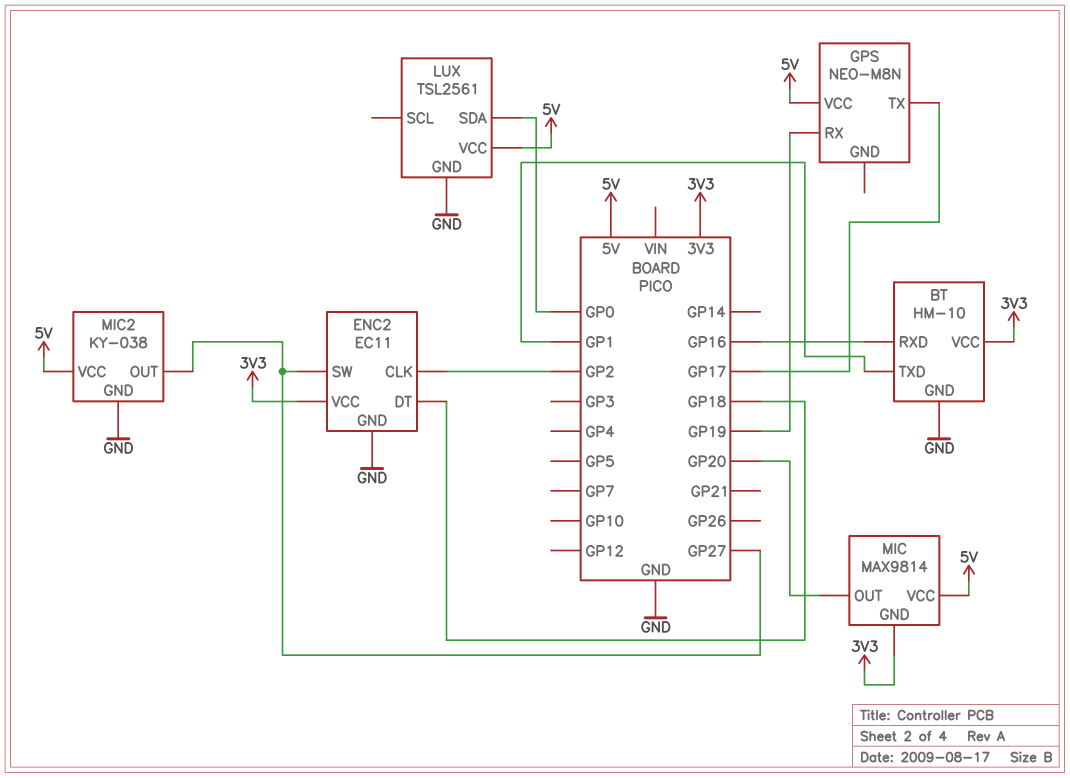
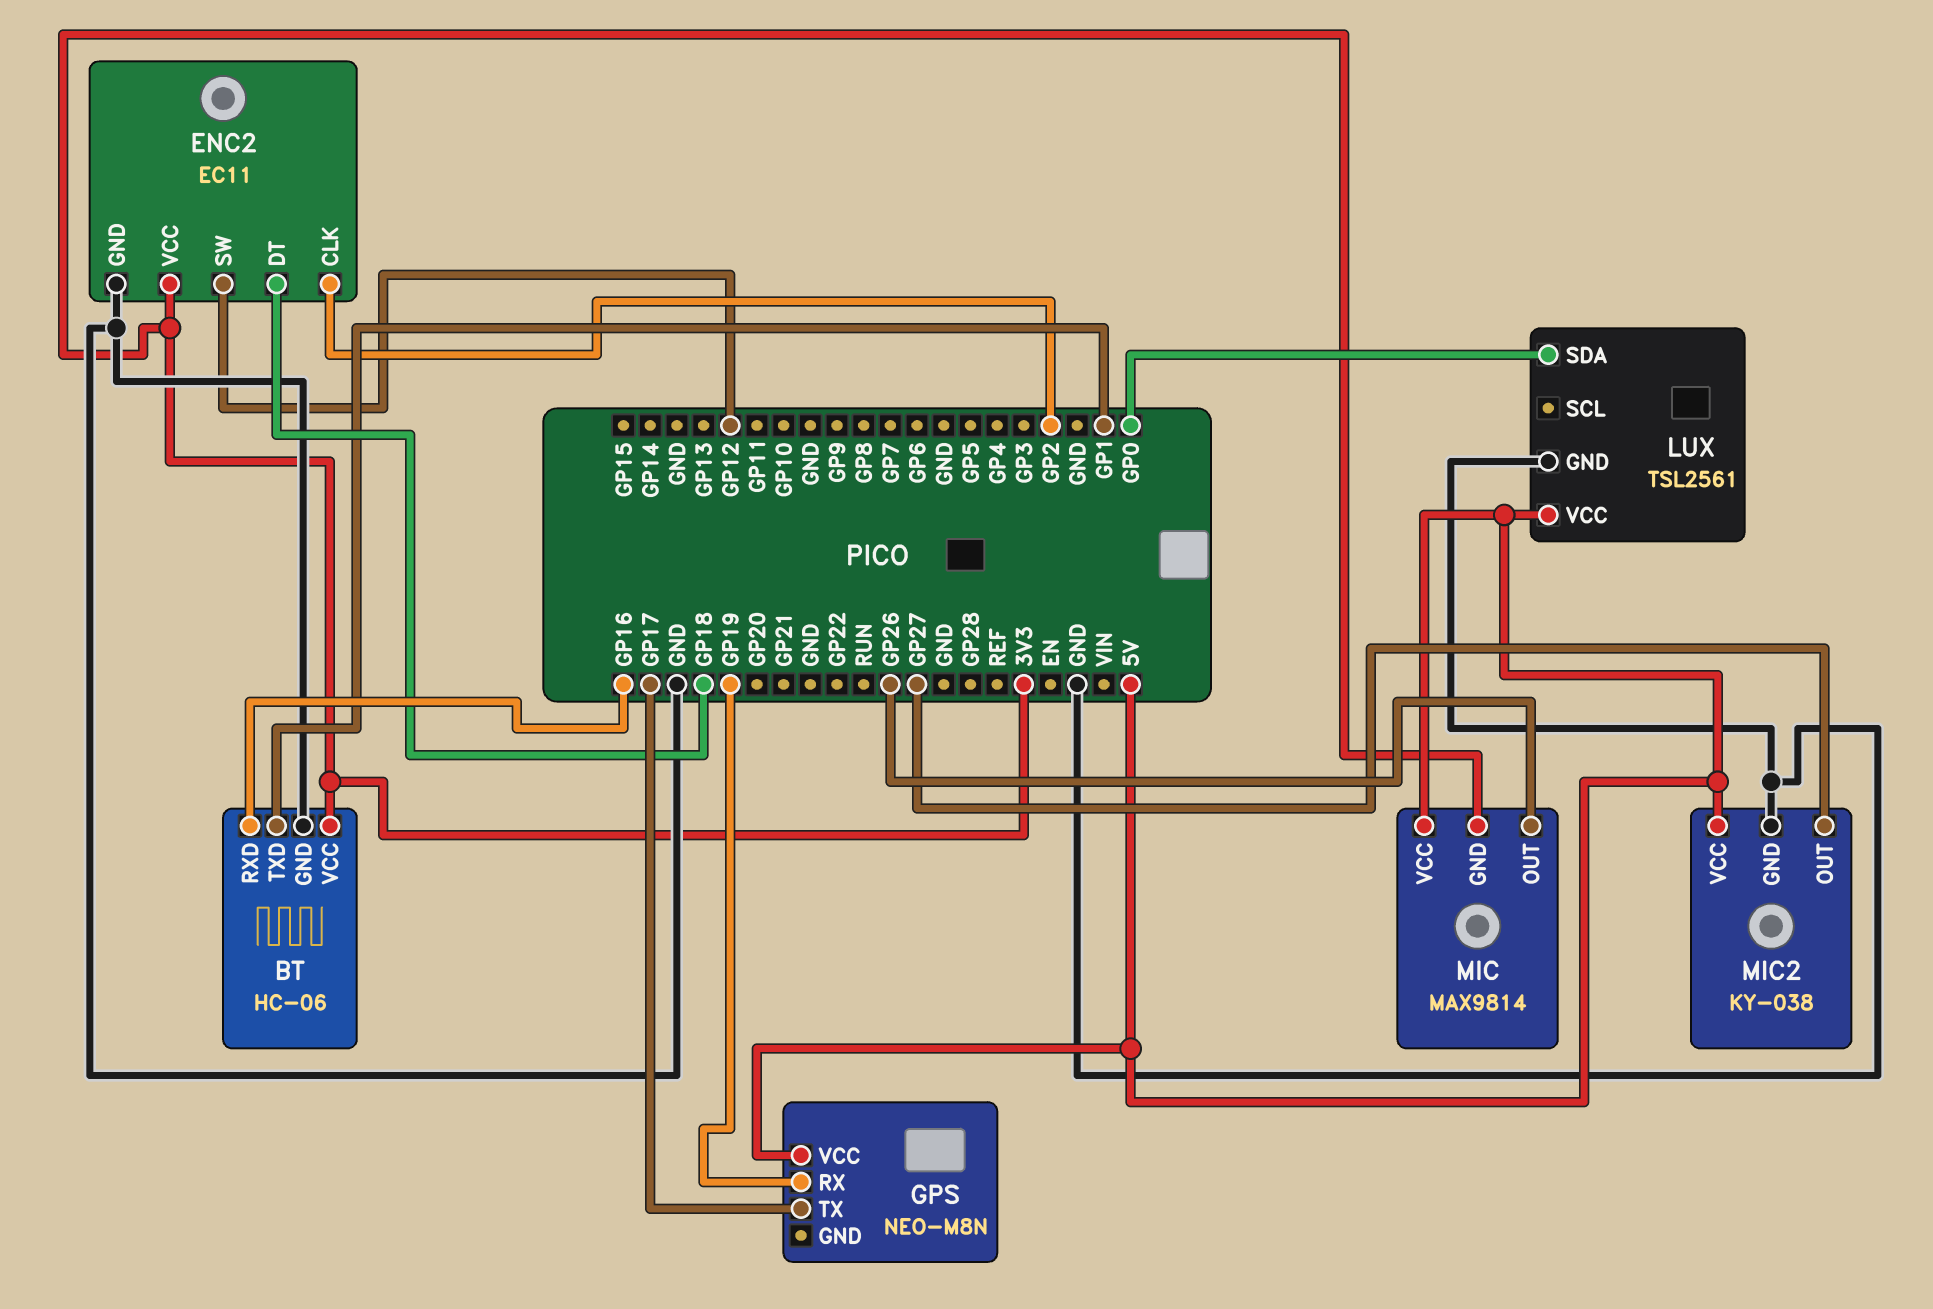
BT: HM-10 -> HC-06
ENC2 pin SW: GP27 -> GP12
MIC pin OUT: GP20 -> GP26

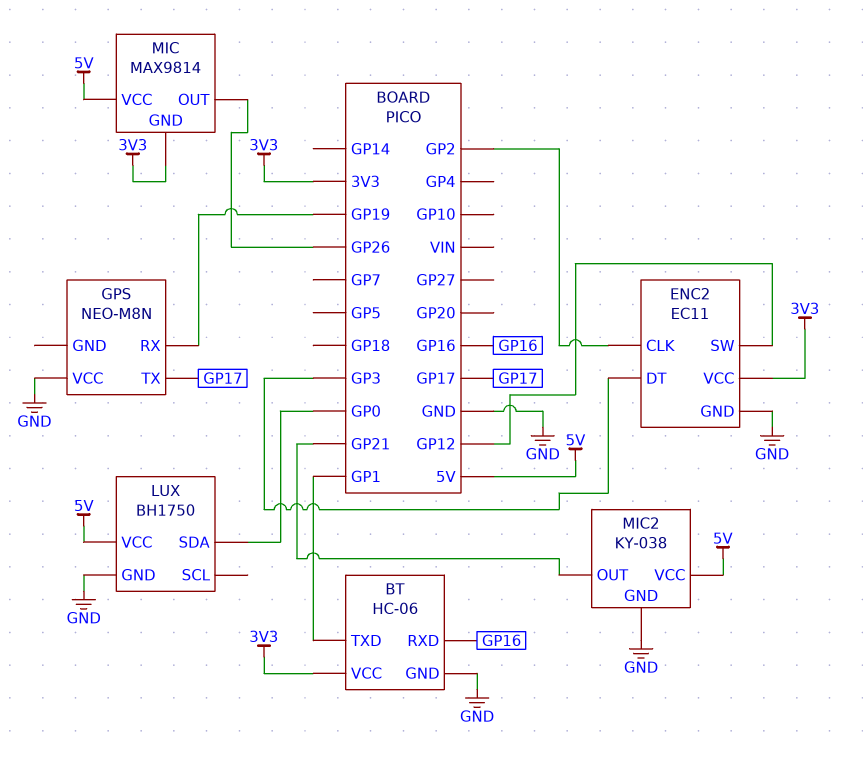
ENC2 pin DT: GP18 -> GP3
GPS pin VCC: 5V -> GND
LUX: TSL2561 -> BH1750
MIC2 pin OUT: GP27 -> GP21

